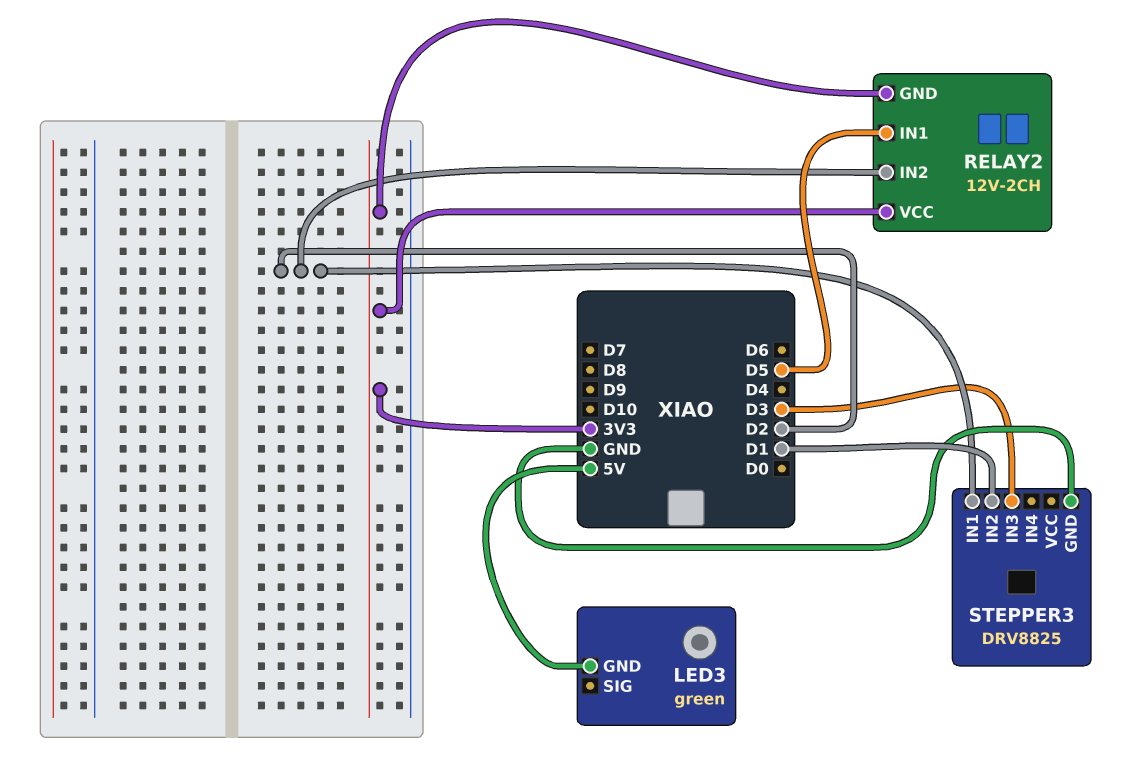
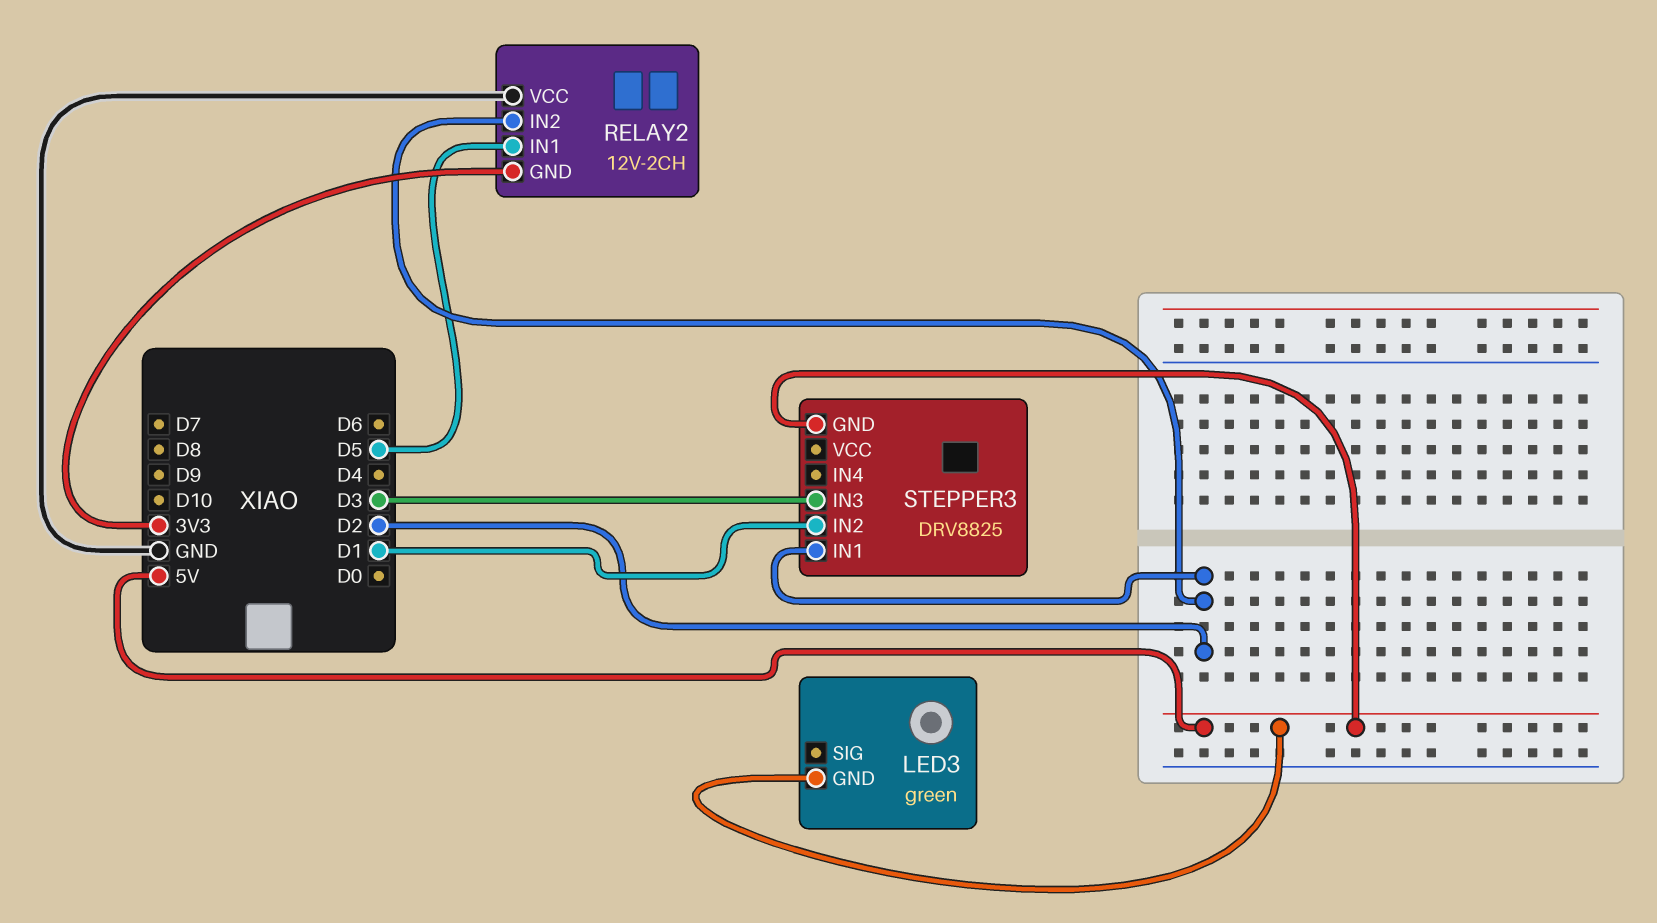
RELAY2 pin VCC: 3V3 -> GND
STEPPER3 pin GND: GND -> 5V

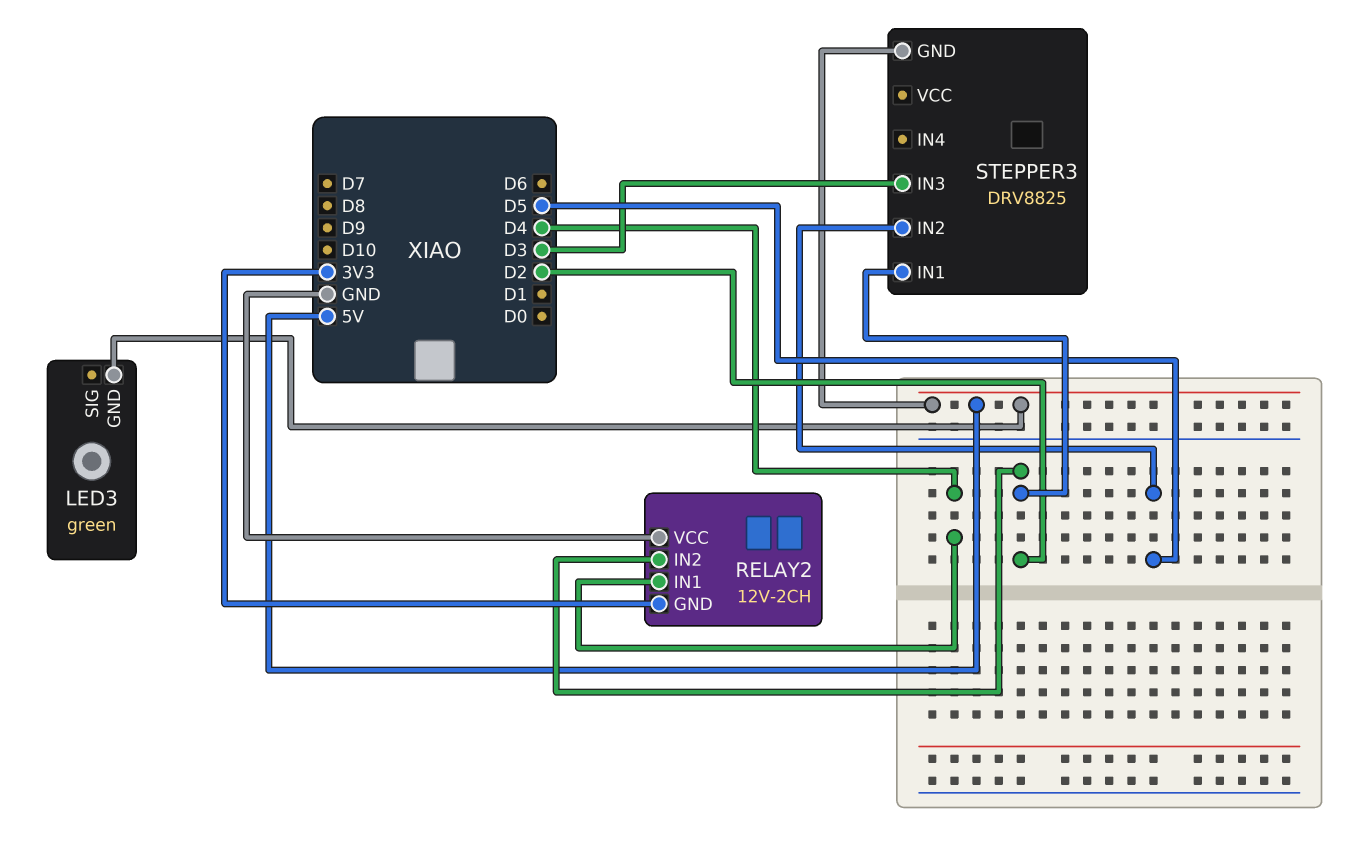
RELAY2 pin IN1: D5 -> D4
STEPPER3 pin IN2: D1 -> D5

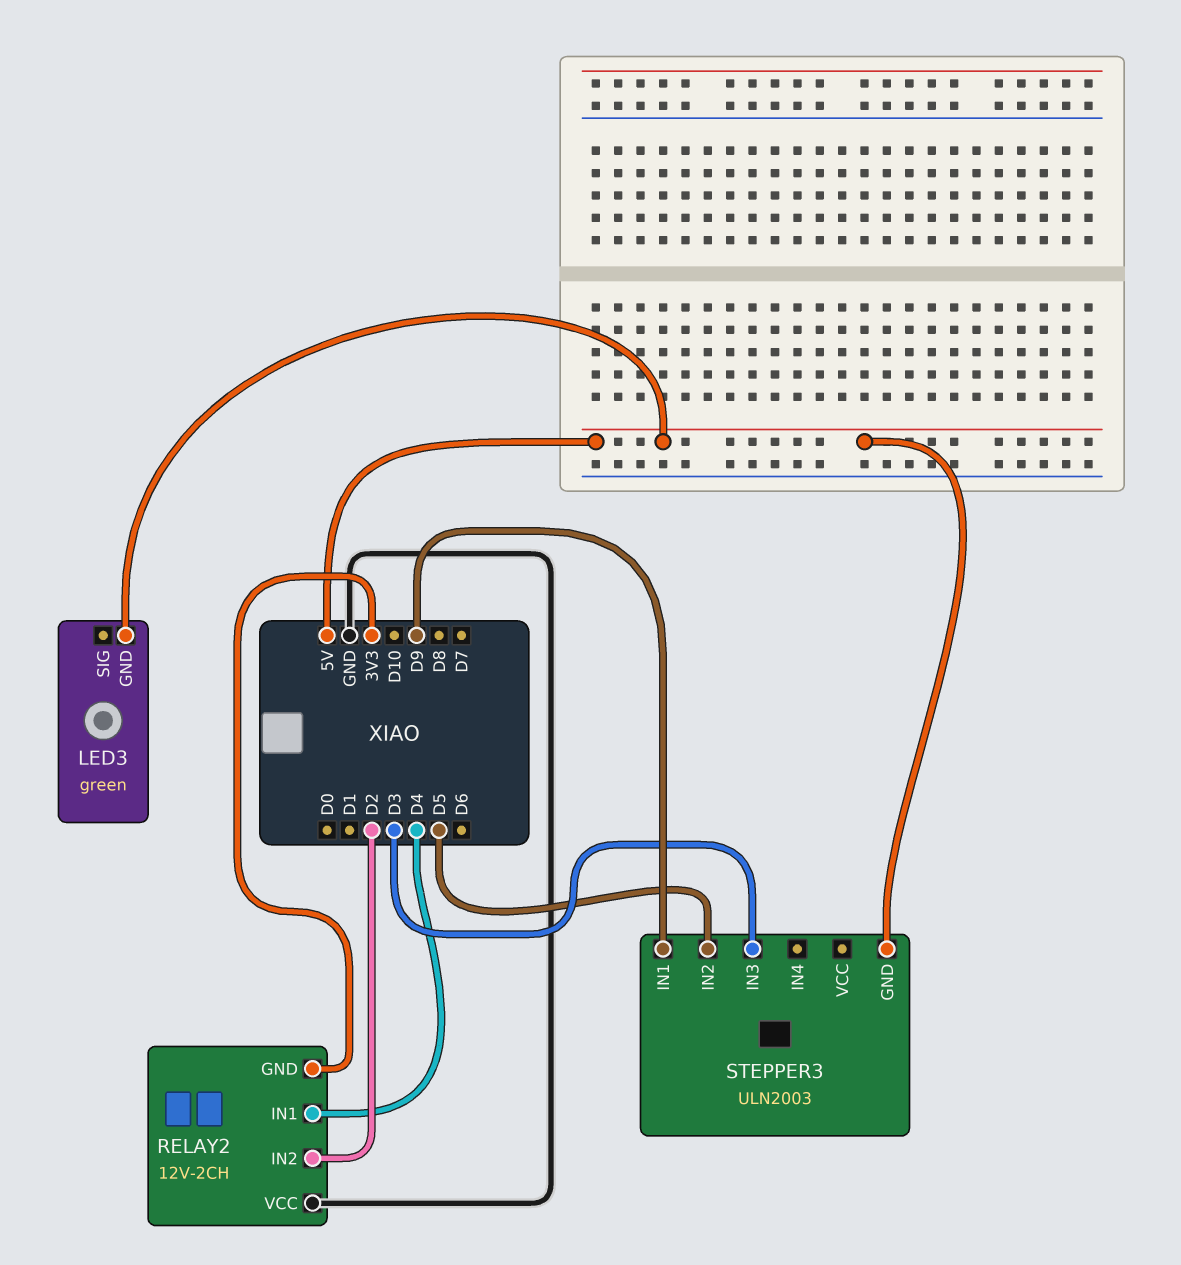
STEPPER3: DRV8825 -> ULN2003
STEPPER3 pin IN1: D2 -> D9

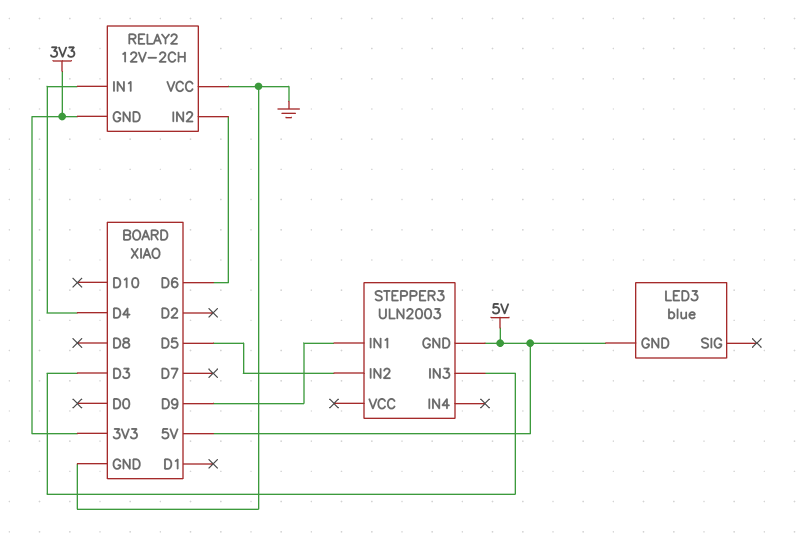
LED3: green -> blue
RELAY2 pin IN2: D2 -> D6

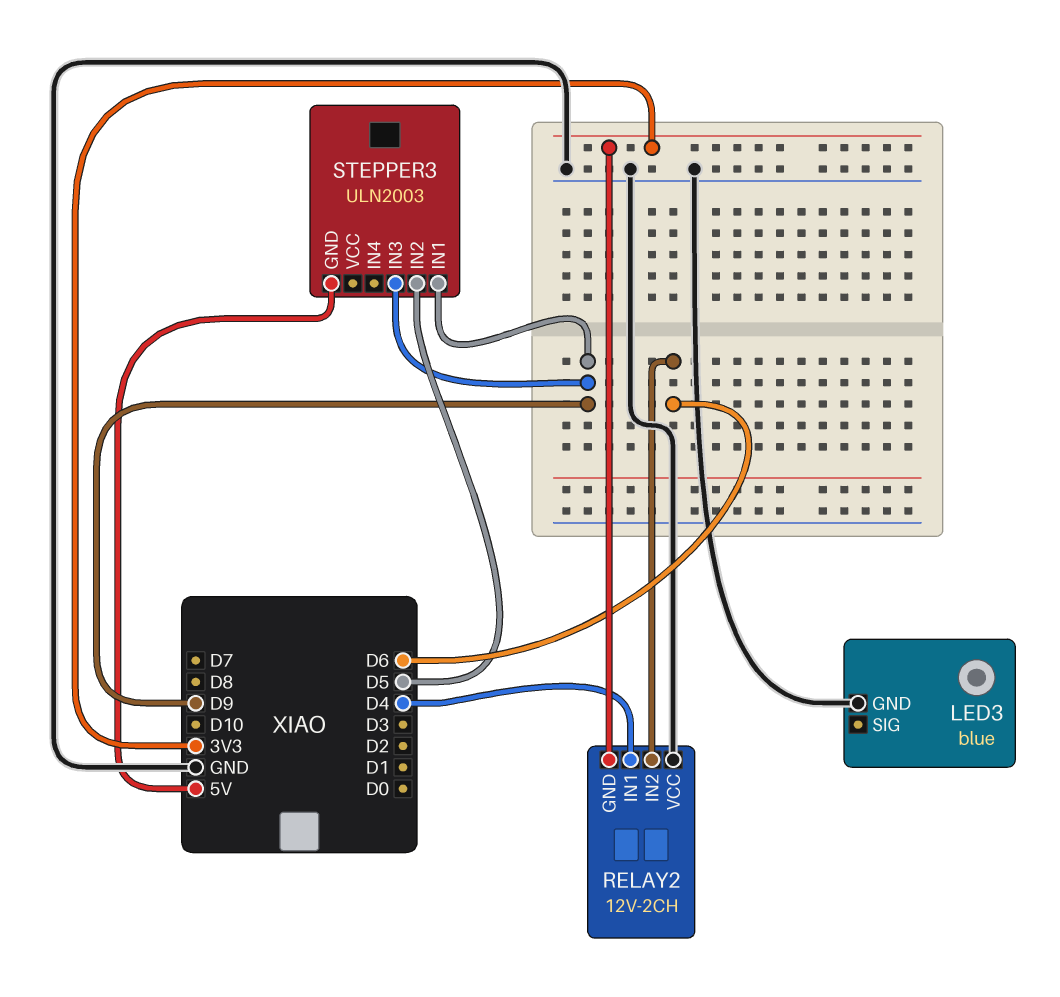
LED3 pin GND: 5V -> GND
STEPPER3 pin IN3: D3 -> D9

